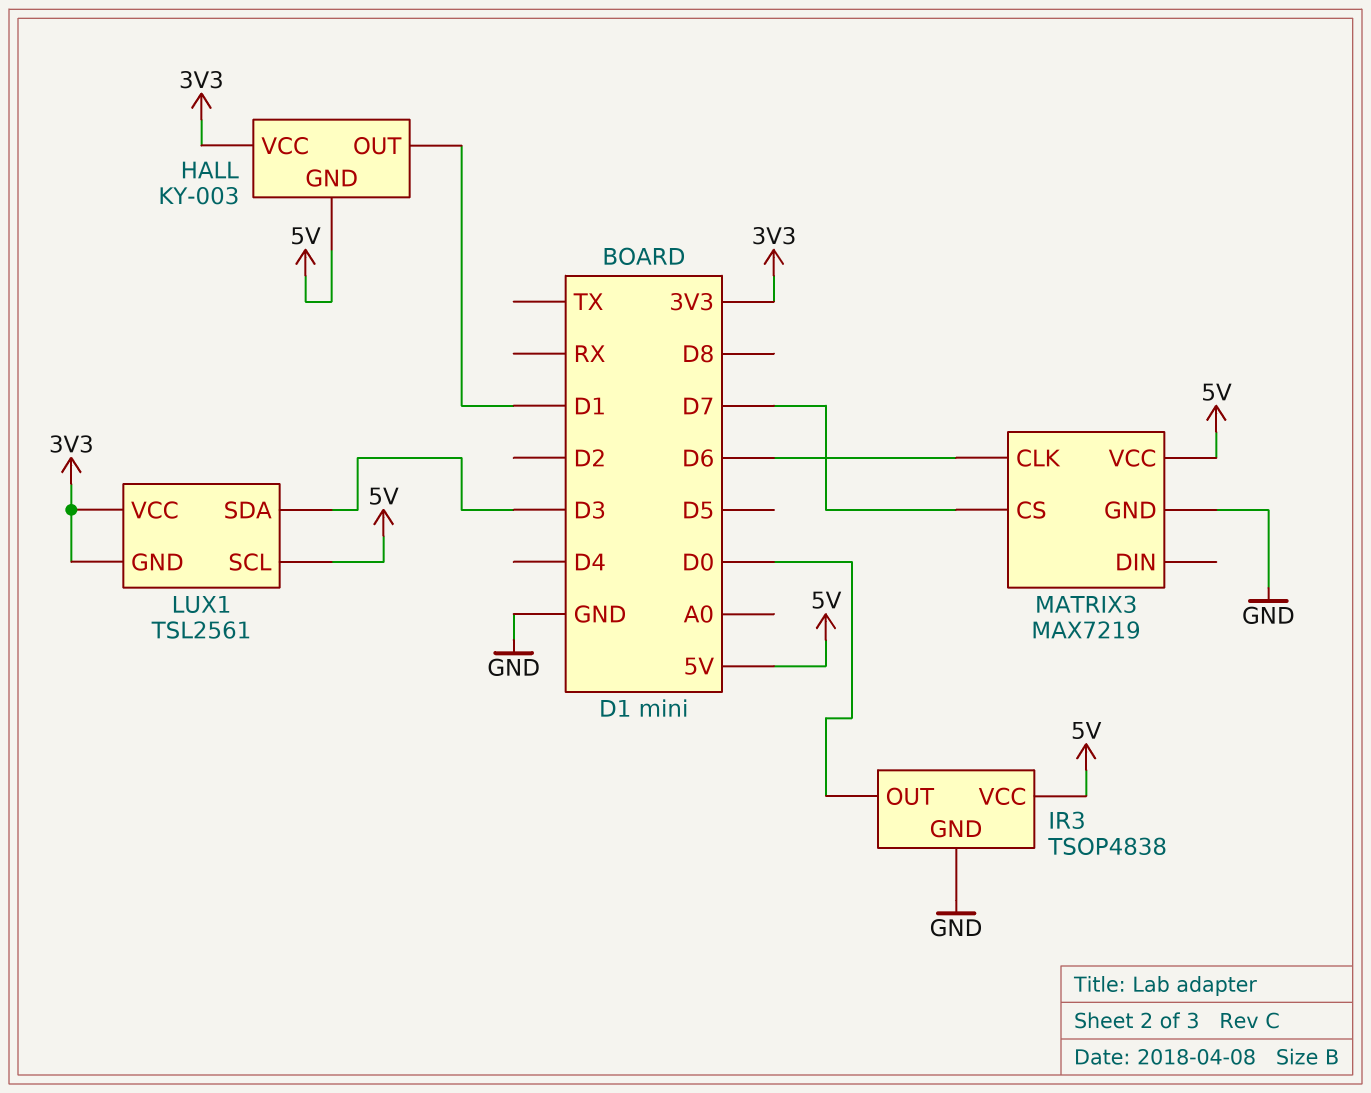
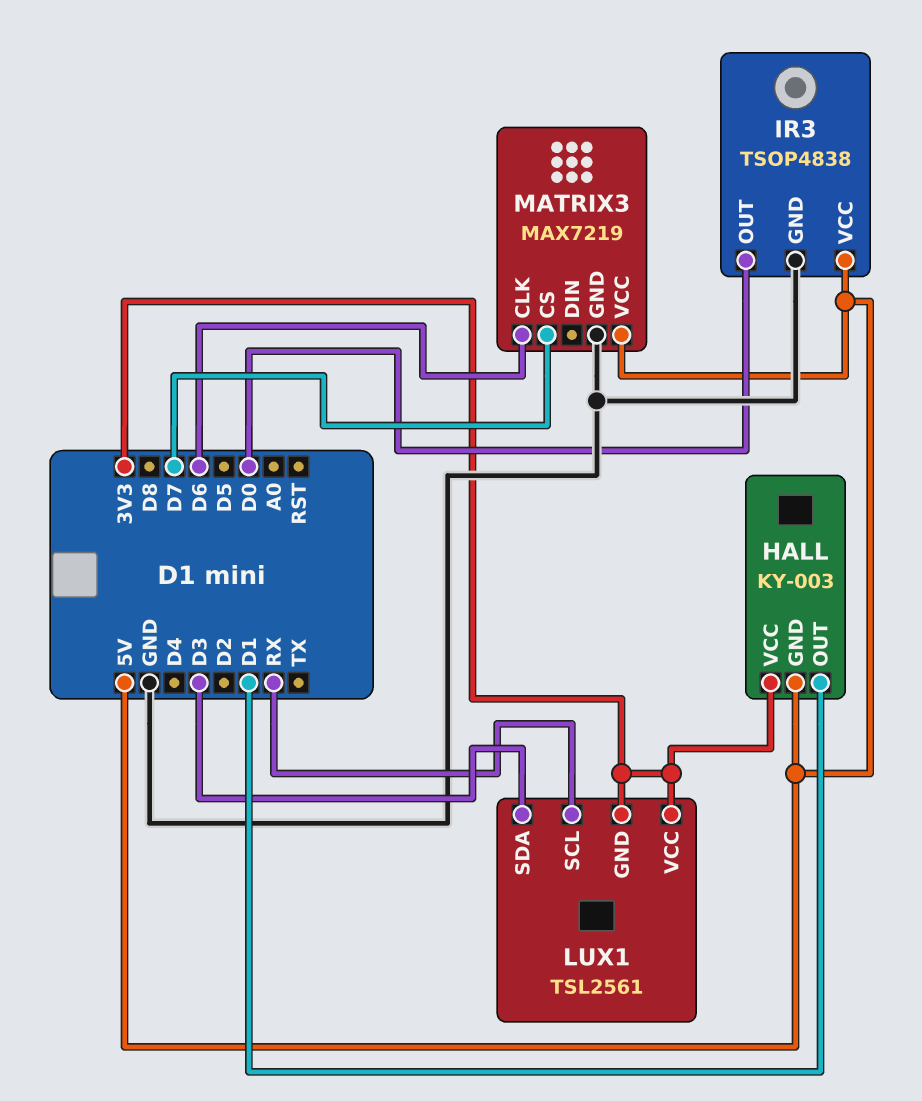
LUX1 pin SCL: 5V -> RX

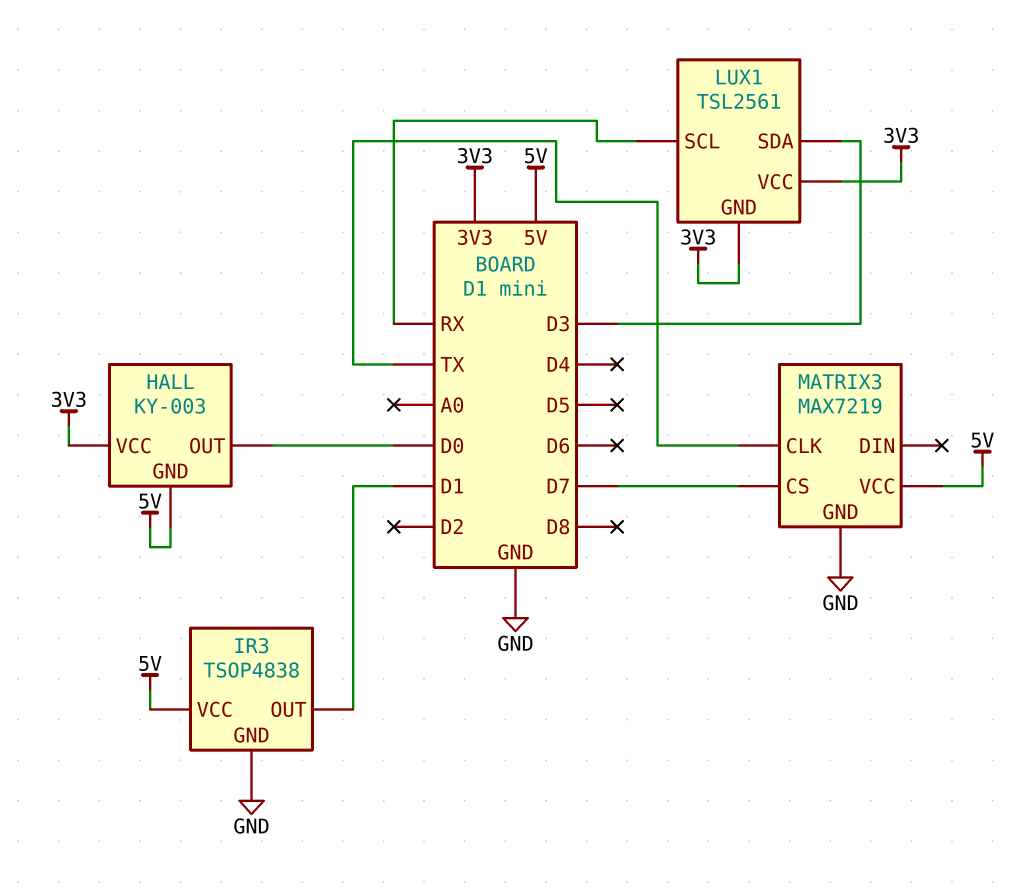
HALL pin OUT: D1 -> D0
IR3 pin OUT: D0 -> D1
MATRIX3 pin CLK: D6 -> TX

